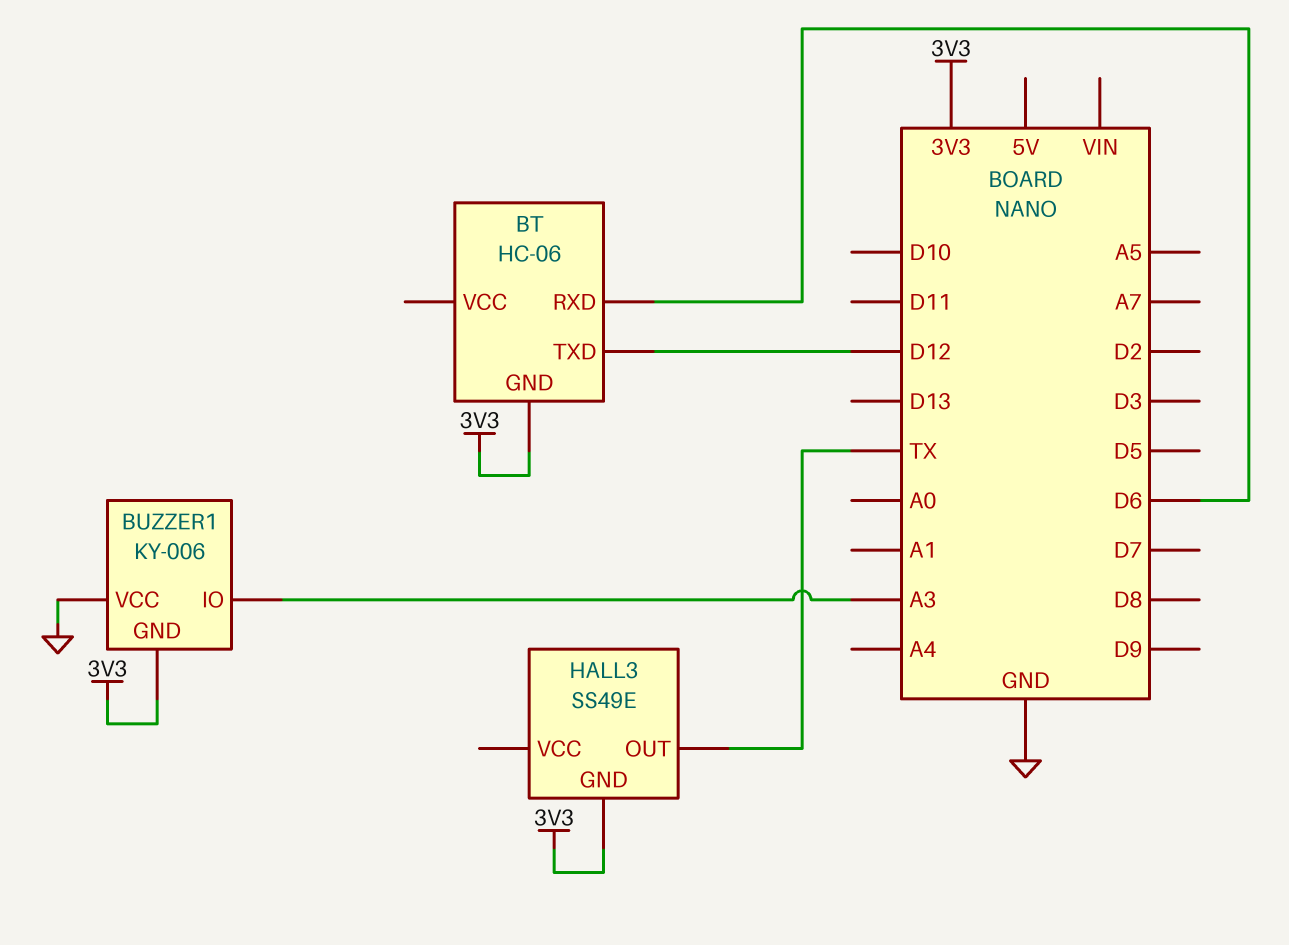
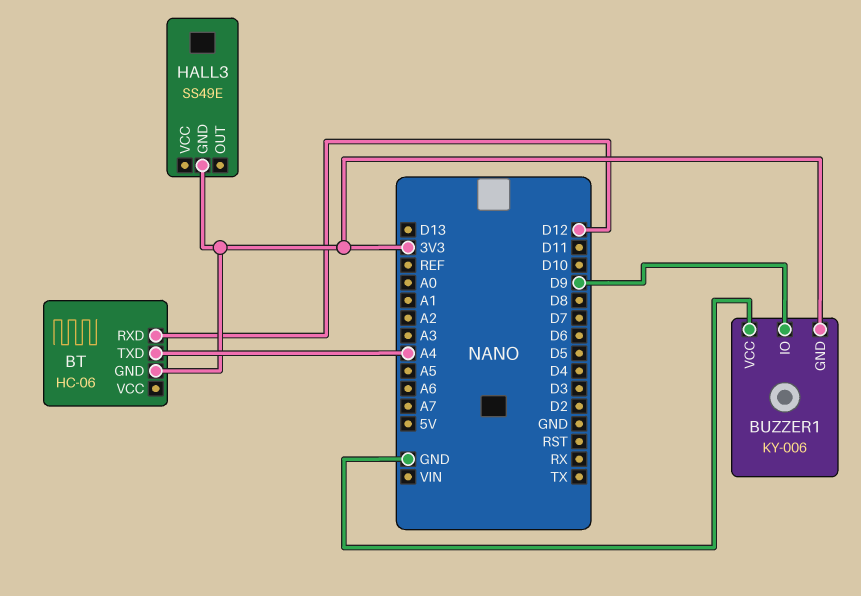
BT pin RXD: D6 -> D12
BT pin TXD: D12 -> A4
BUZZER1 pin IO: A3 -> D9
HALL3 pin OUT: TX -> none

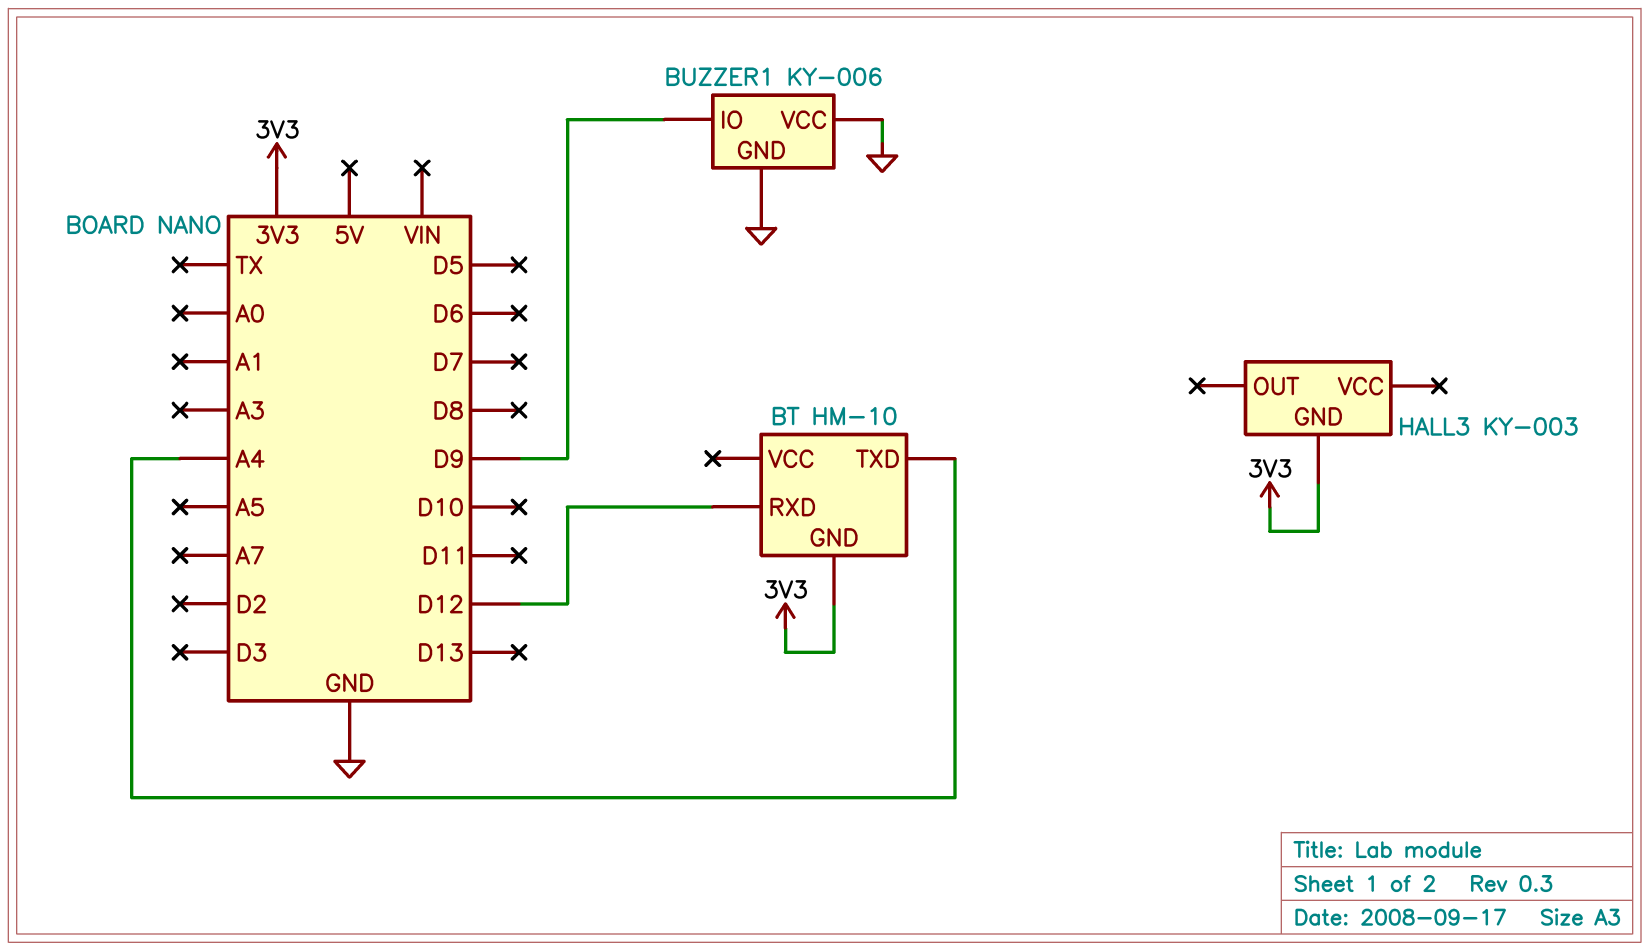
BT: HC-06 -> HM-10
BUZZER1 pin GND: 3V3 -> GND
HALL3: SS49E -> KY-003

